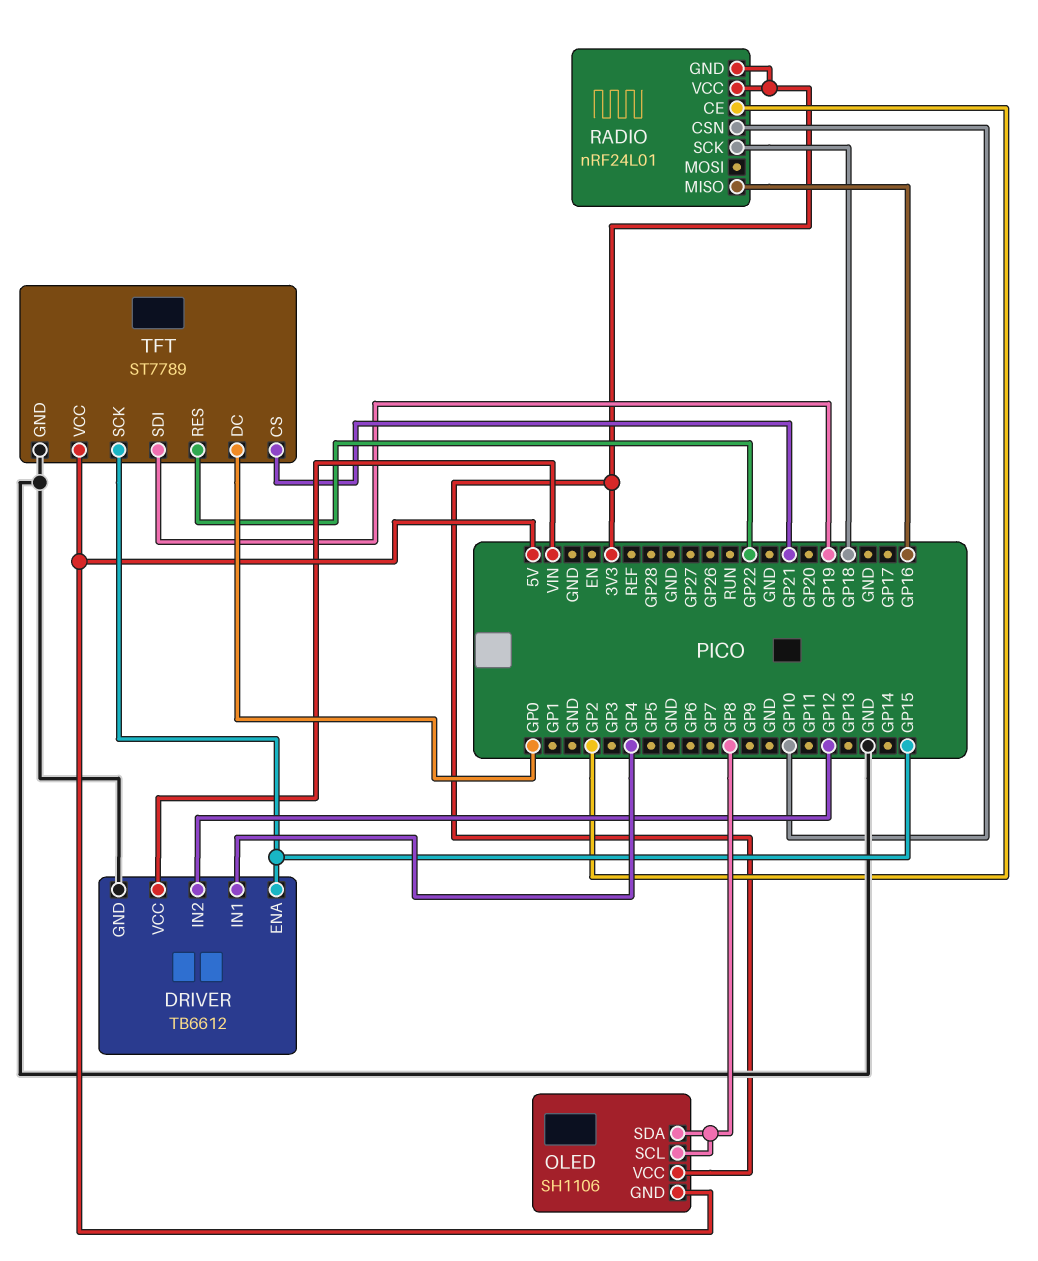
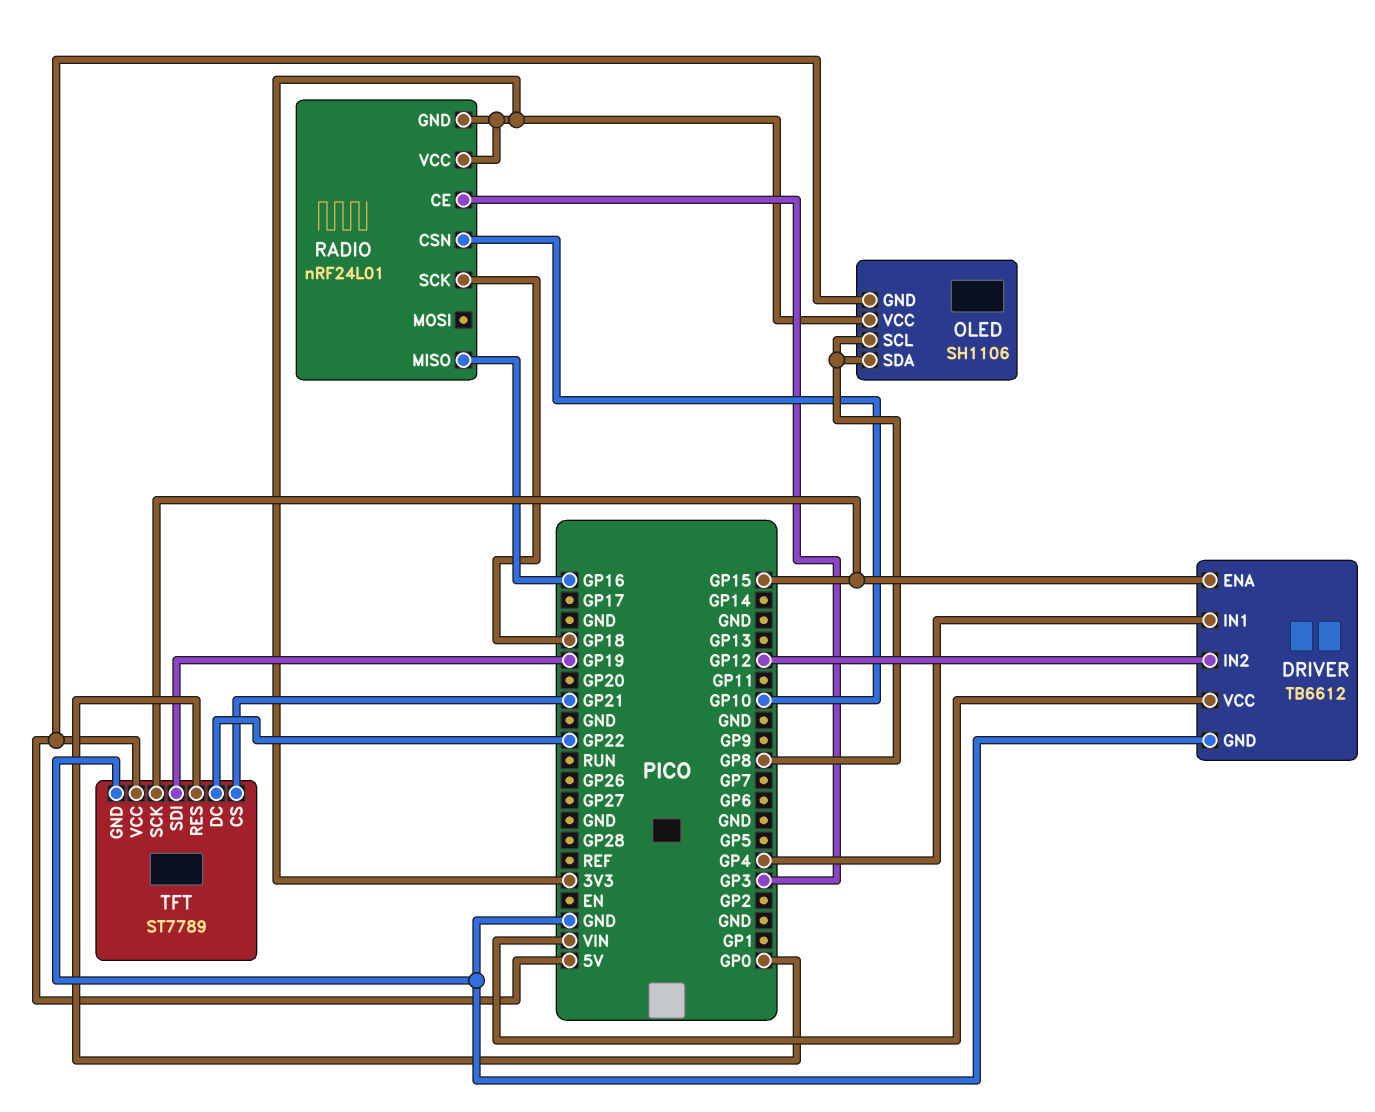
RADIO pin CE: GP2 -> GP3
TFT pin DC: GP0 -> GP22
TFT pin RES: GP22 -> GP0

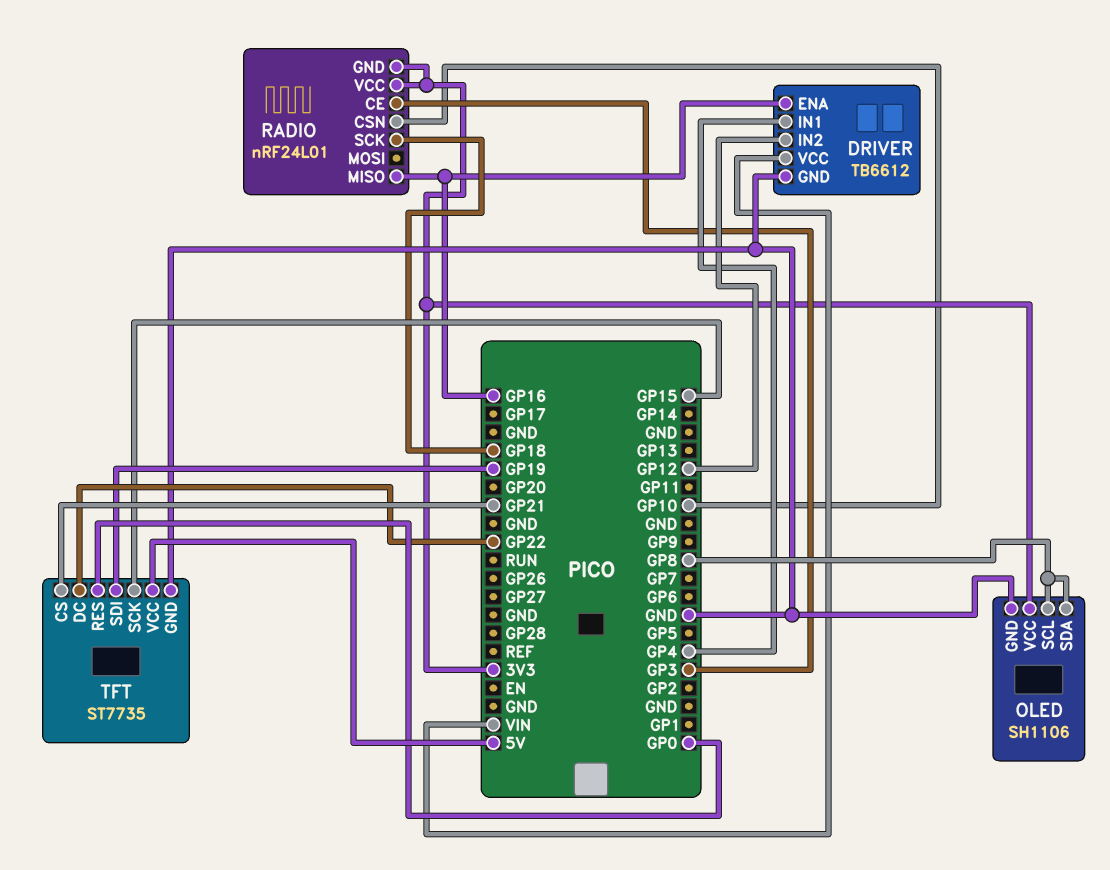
DRIVER pin ENA: GP15 -> GP16
OLED pin GND: 5V -> GND
TFT: ST7789 -> ST7735

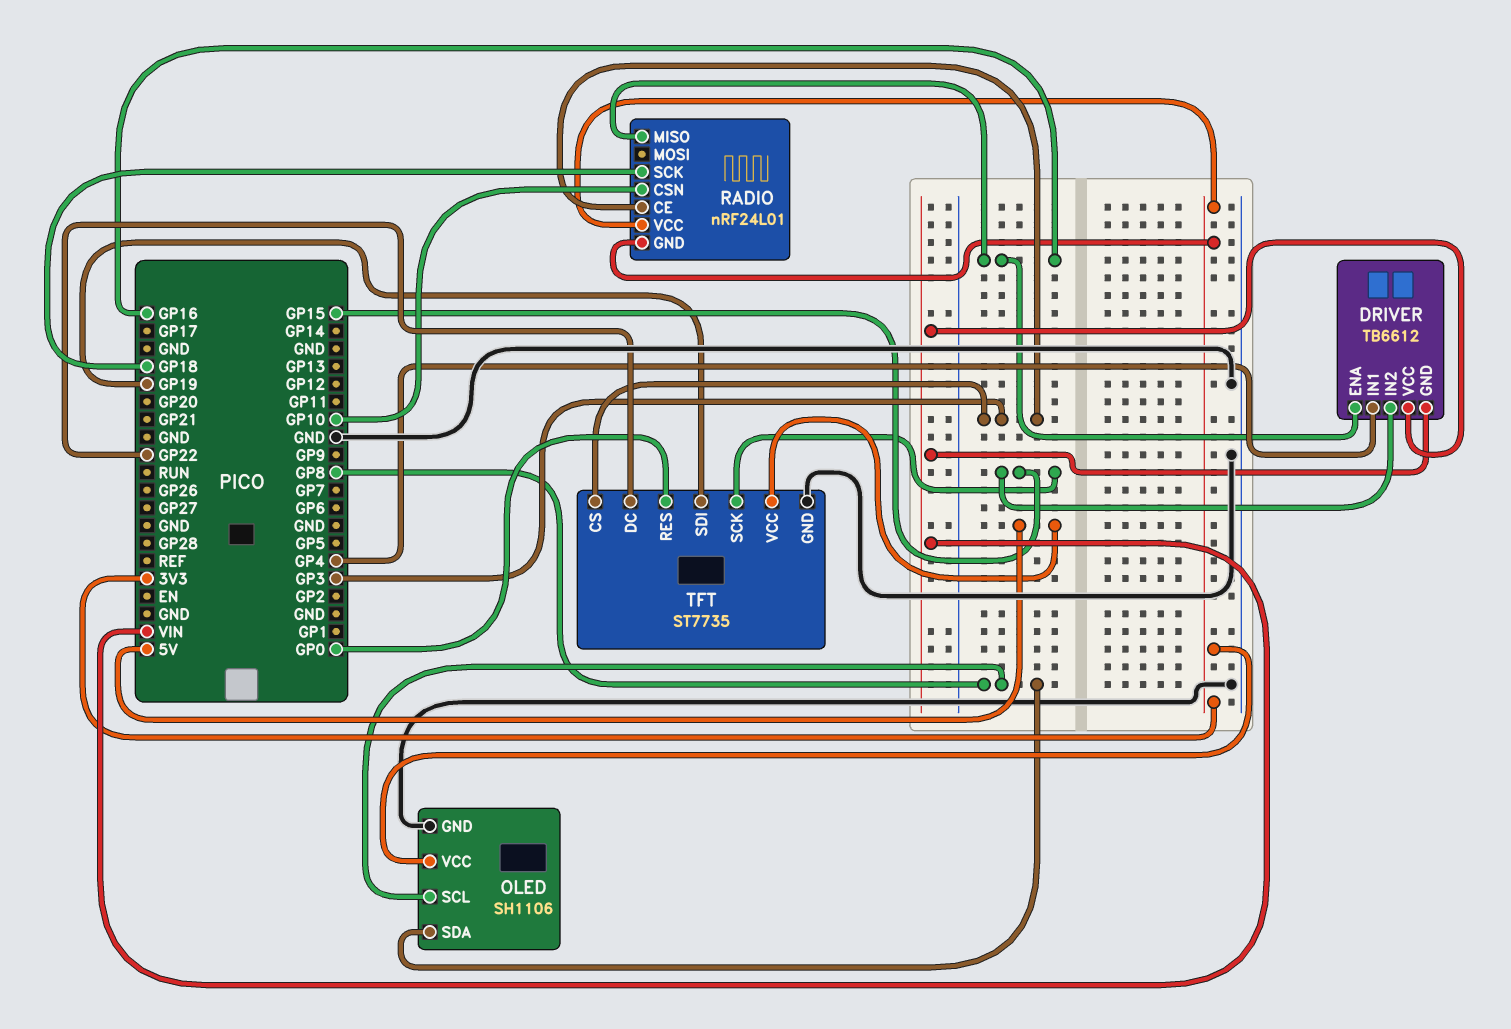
DRIVER pin GND: GND -> VIN
DRIVER pin IN2: GP12 -> GP15
TFT pin CS: GP21 -> GP3

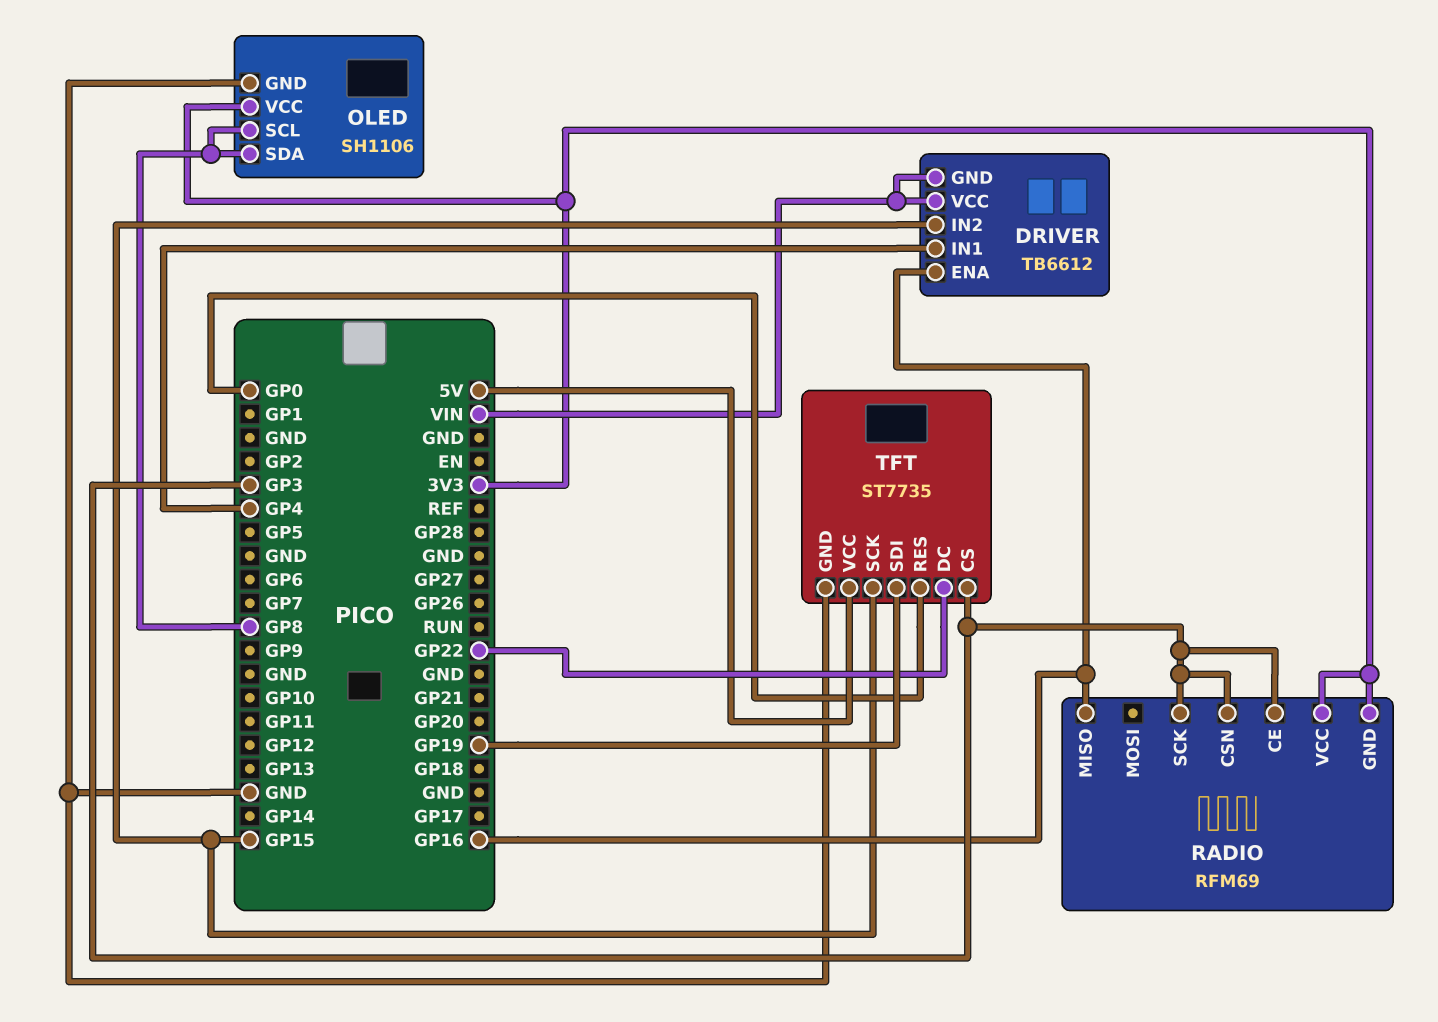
RADIO: nRF24L01 -> RFM69
RADIO pin CSN: GP10 -> GP3
RADIO pin SCK: GP18 -> GP3

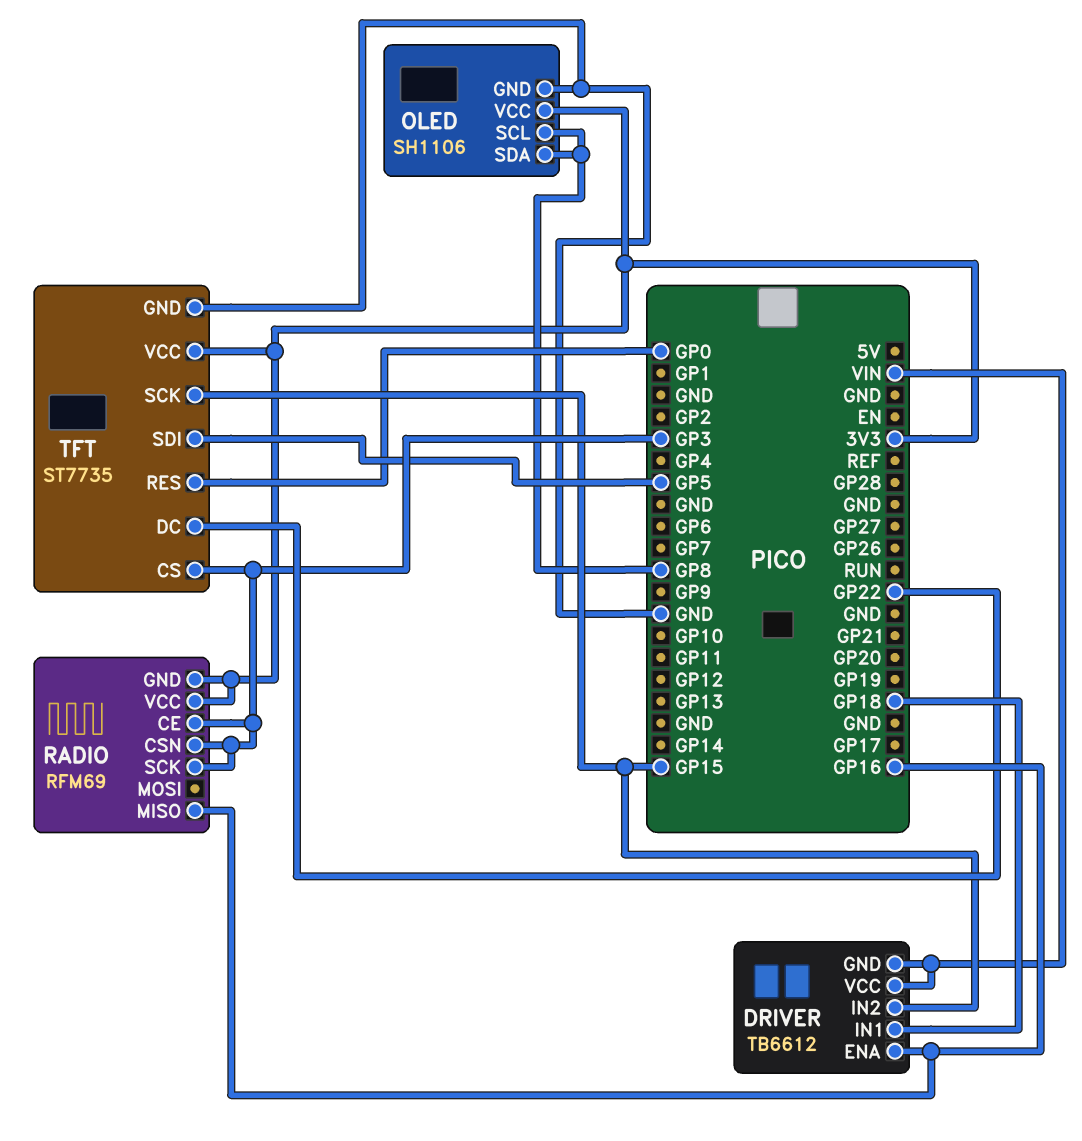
DRIVER pin IN1: GP4 -> GP18
TFT pin SDI: GP19 -> GP5
TFT pin VCC: 5V -> 3V3

